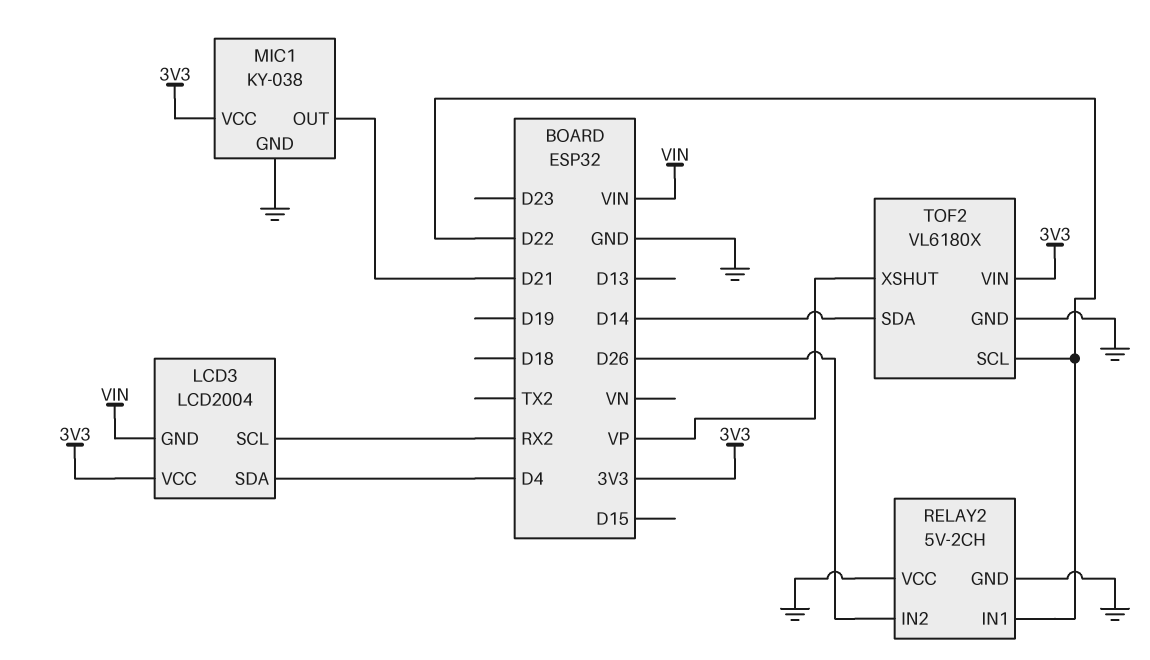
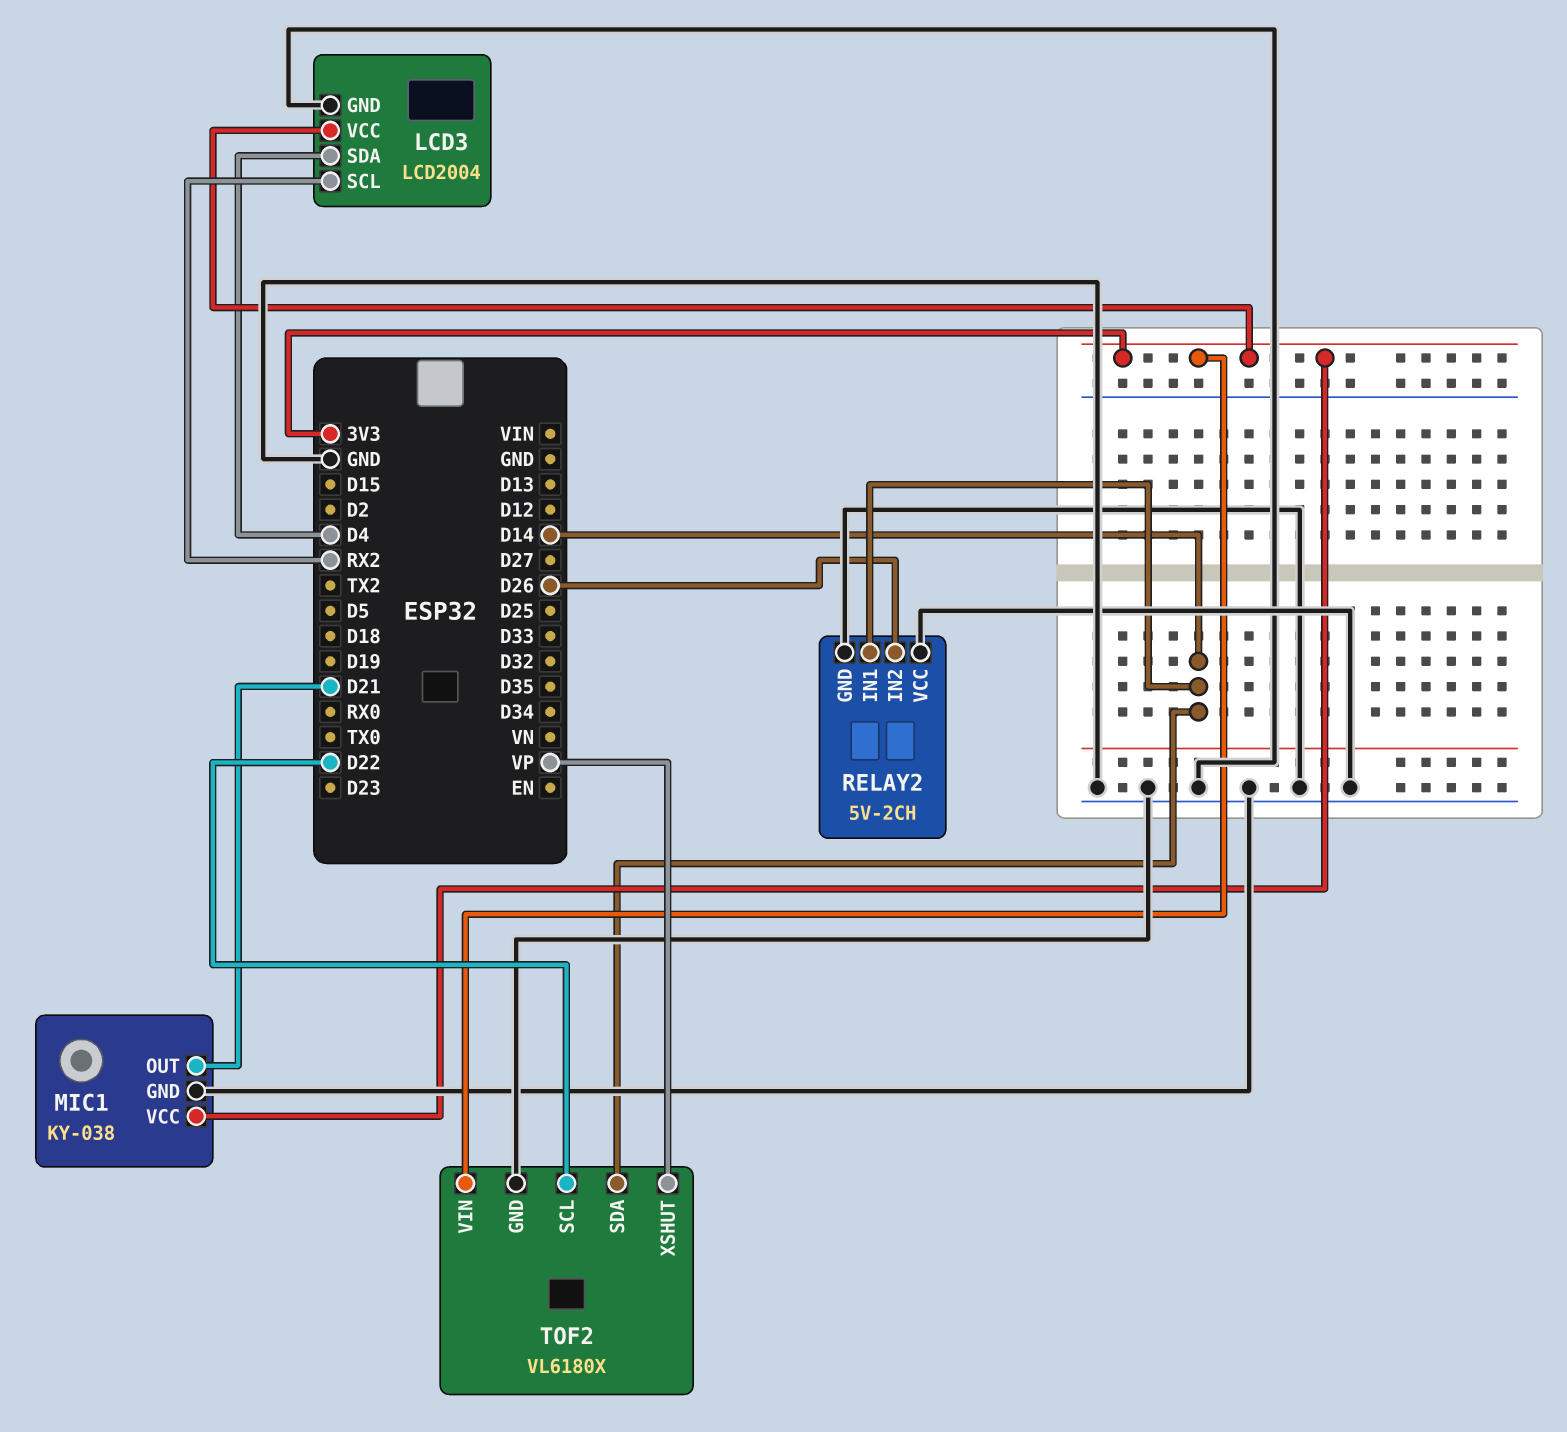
LCD3 pin GND: VIN -> GND
RELAY2 pin IN1: D22 -> D14

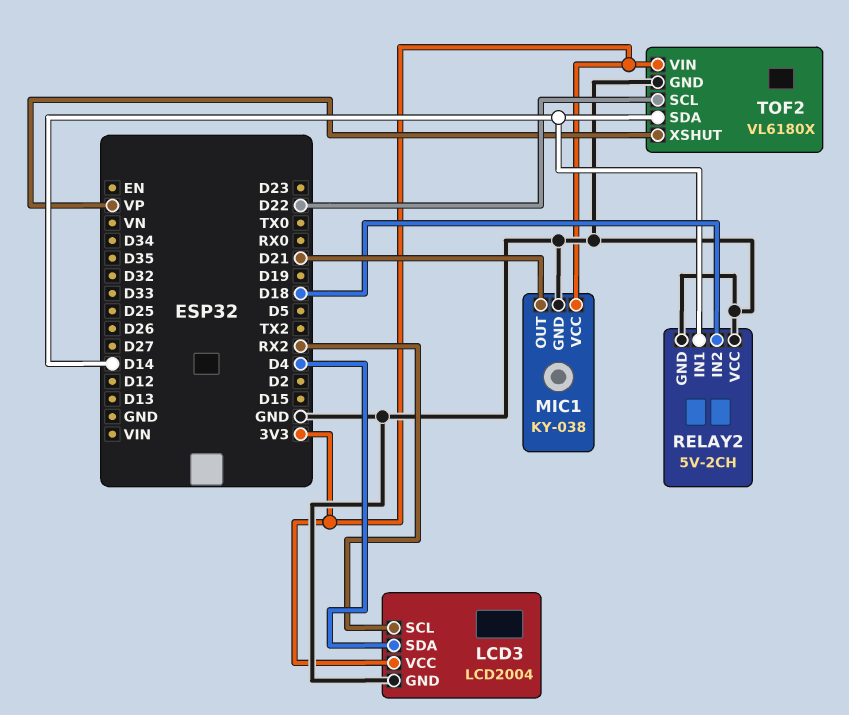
RELAY2 pin IN2: D26 -> D18

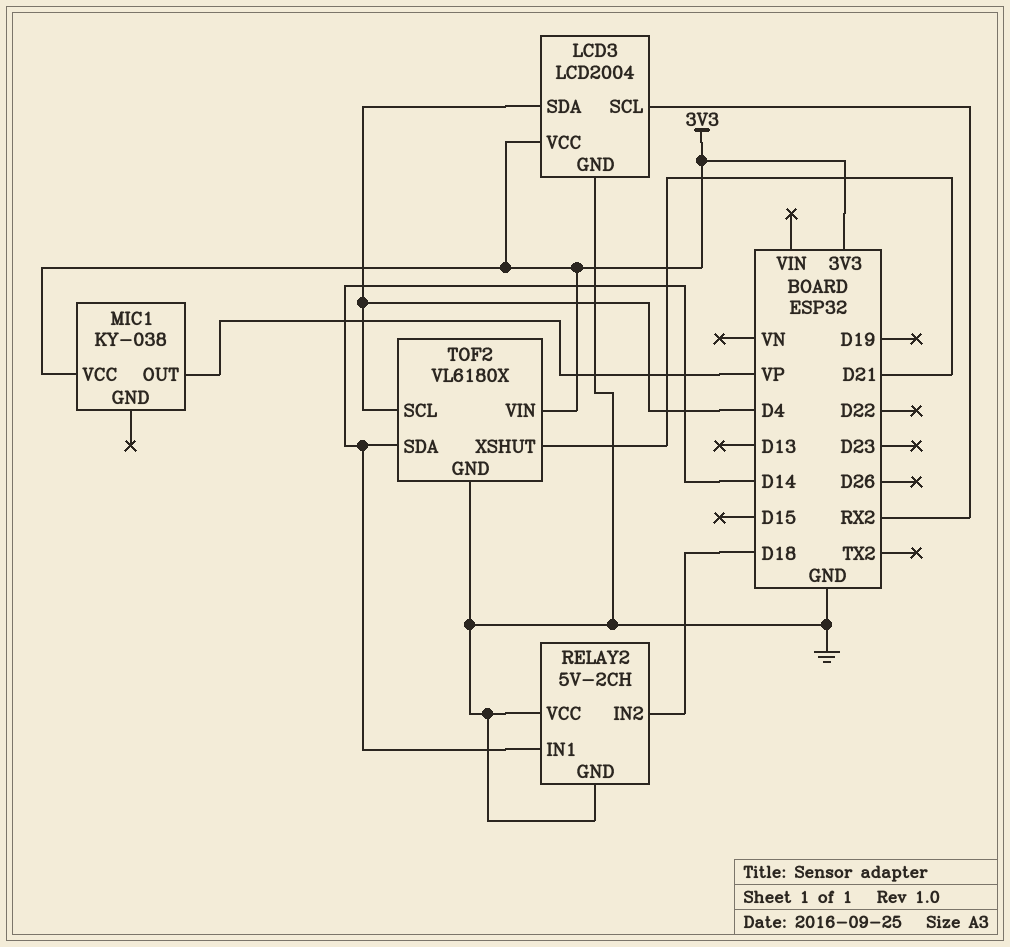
MIC1 pin GND: GND -> none
MIC1 pin OUT: D21 -> VP
TOF2 pin SCL: D22 -> D4
TOF2 pin XSHUT: VP -> D21

